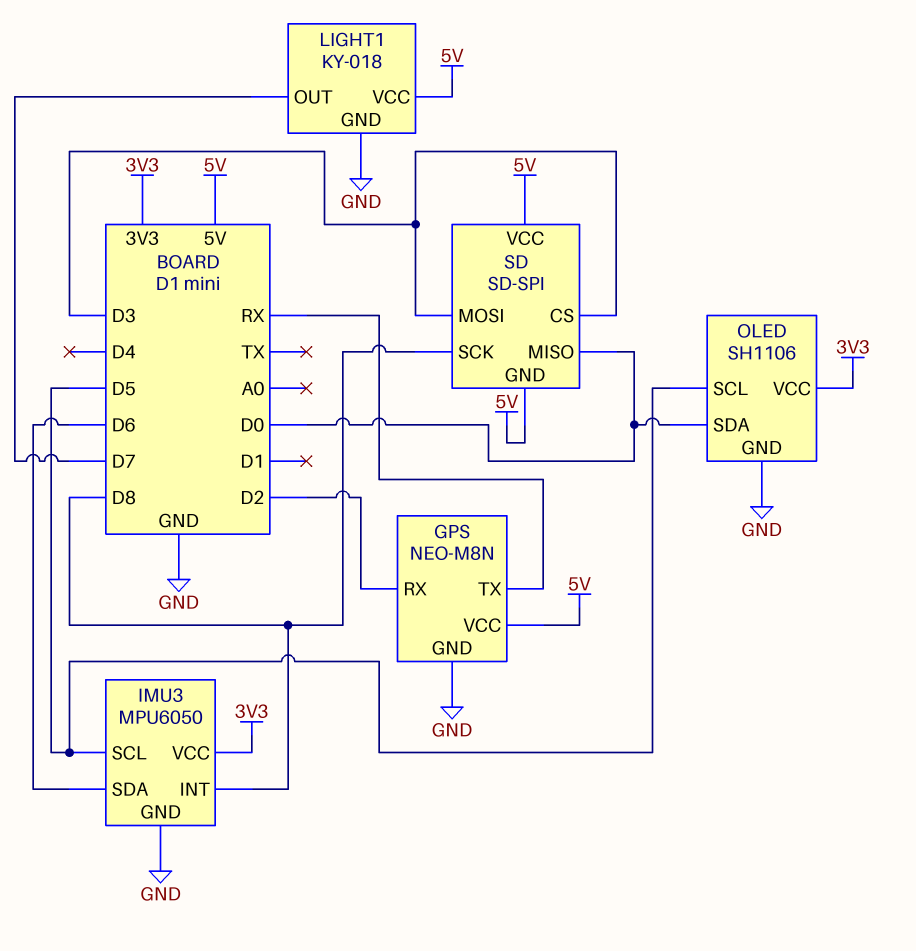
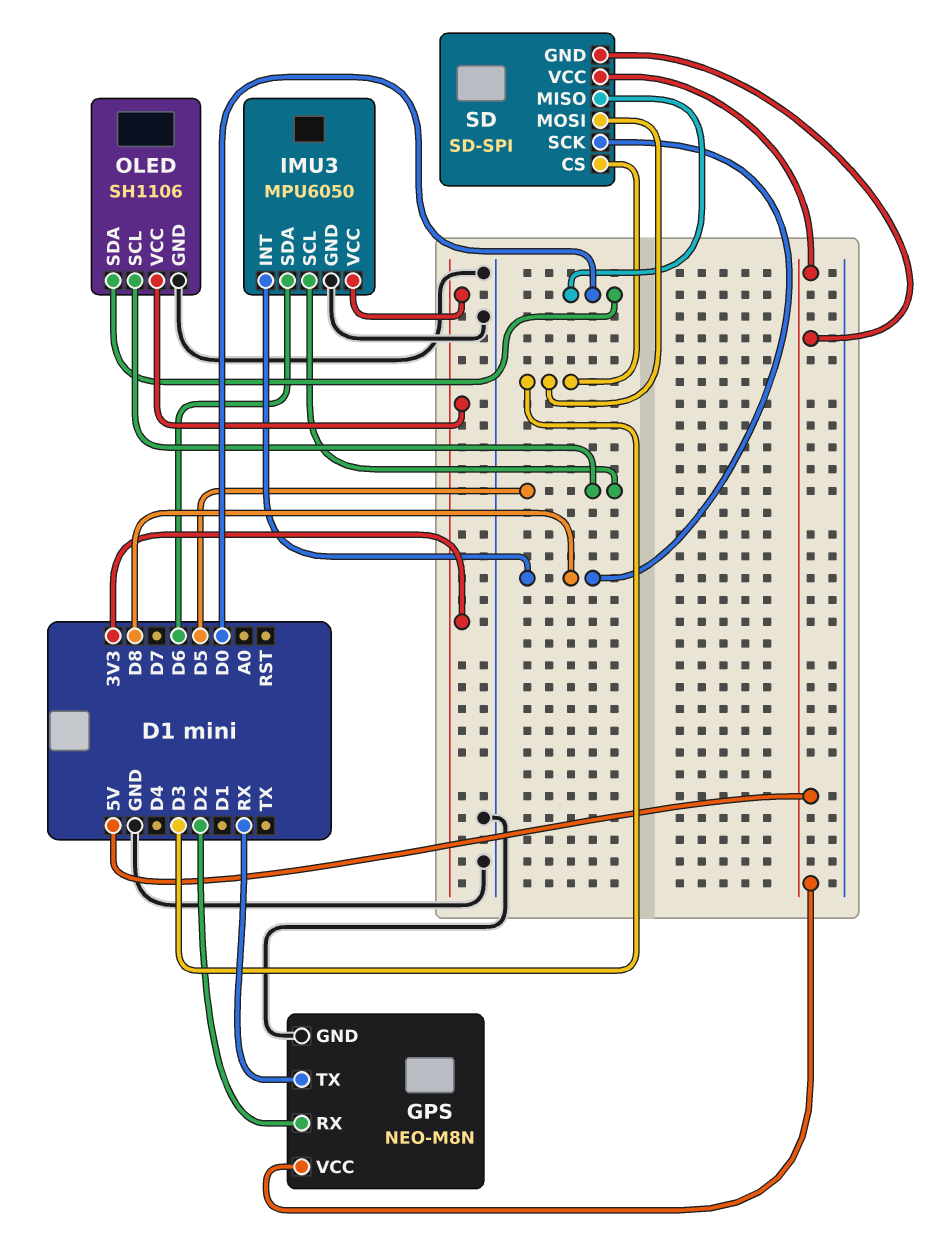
LIGHT1: KY-018 -> none
LIGHT1 pin GND: GND -> none
LIGHT1 pin OUT: D7 -> none
LIGHT1 pin VCC: 5V -> none

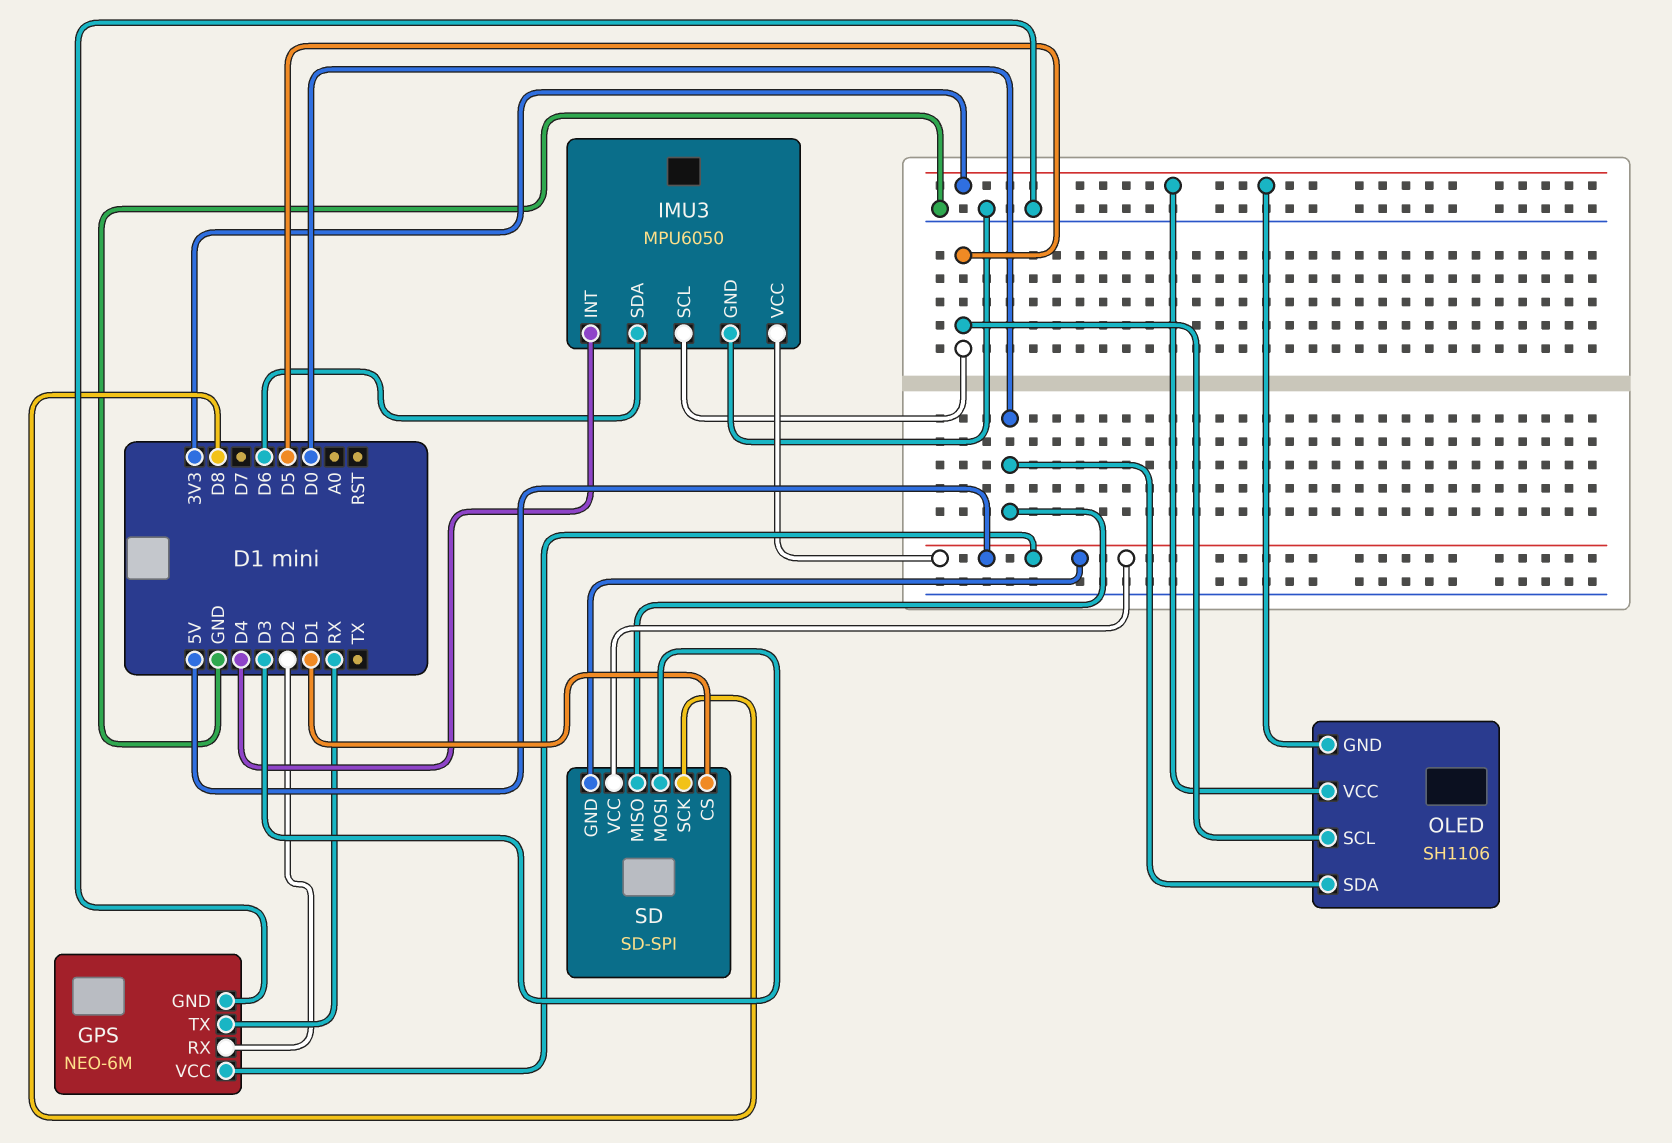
GPS: NEO-M8N -> NEO-6M
IMU3 pin INT: D8 -> D4
IMU3 pin VCC: 3V3 -> 5V
OLED pin GND: GND -> 3V3
SD pin CS: D3 -> D1

